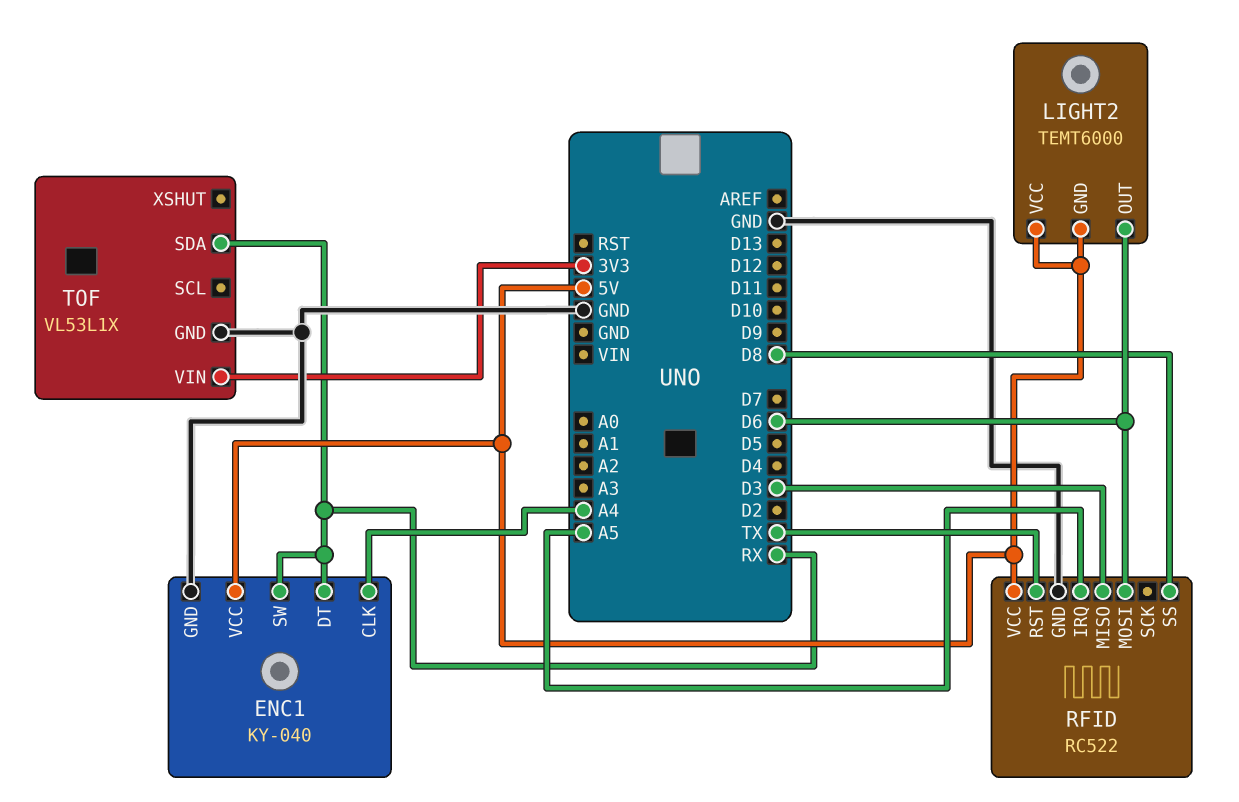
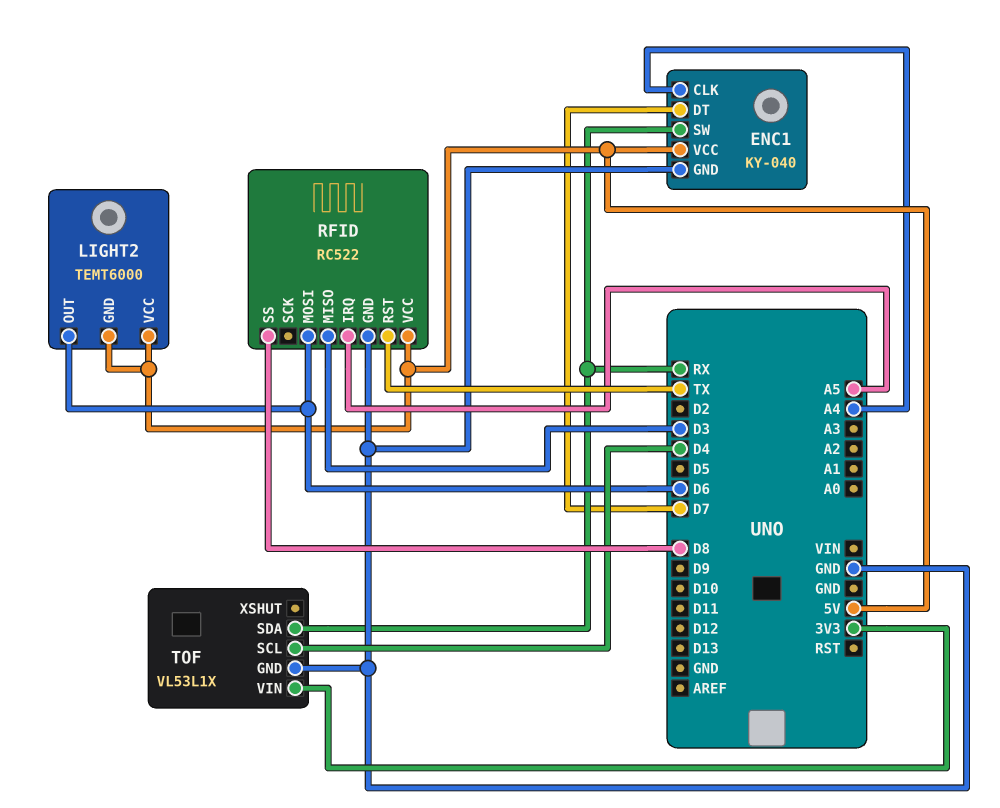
ENC1 pin DT: RX -> D7
TOF pin SCL: none -> D4

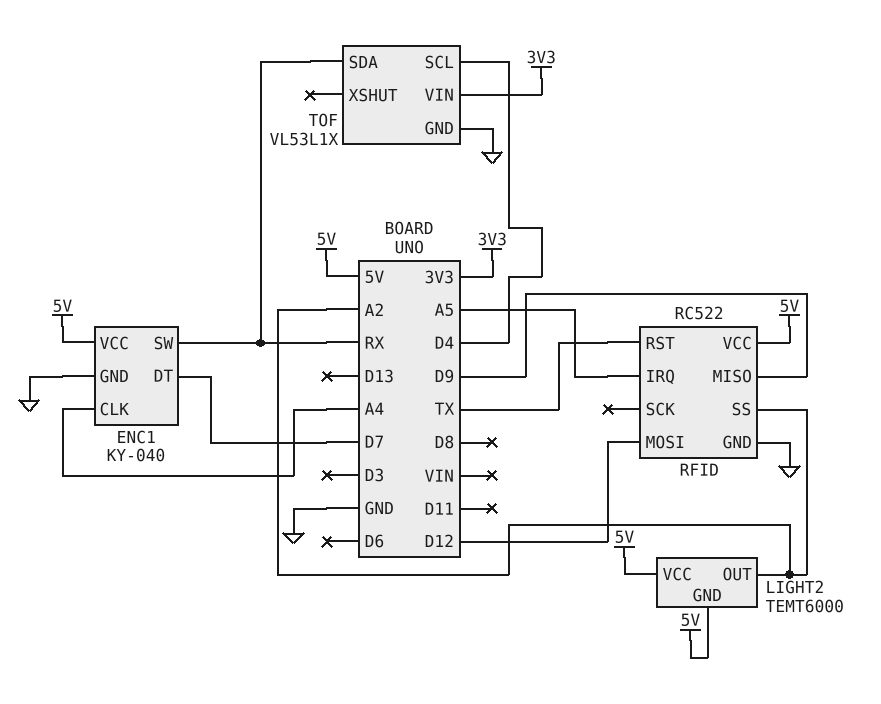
LIGHT2 pin OUT: D6 -> A2
RFID pin MISO: D3 -> D9
RFID pin MOSI: D6 -> D12
RFID pin SS: D8 -> A2

